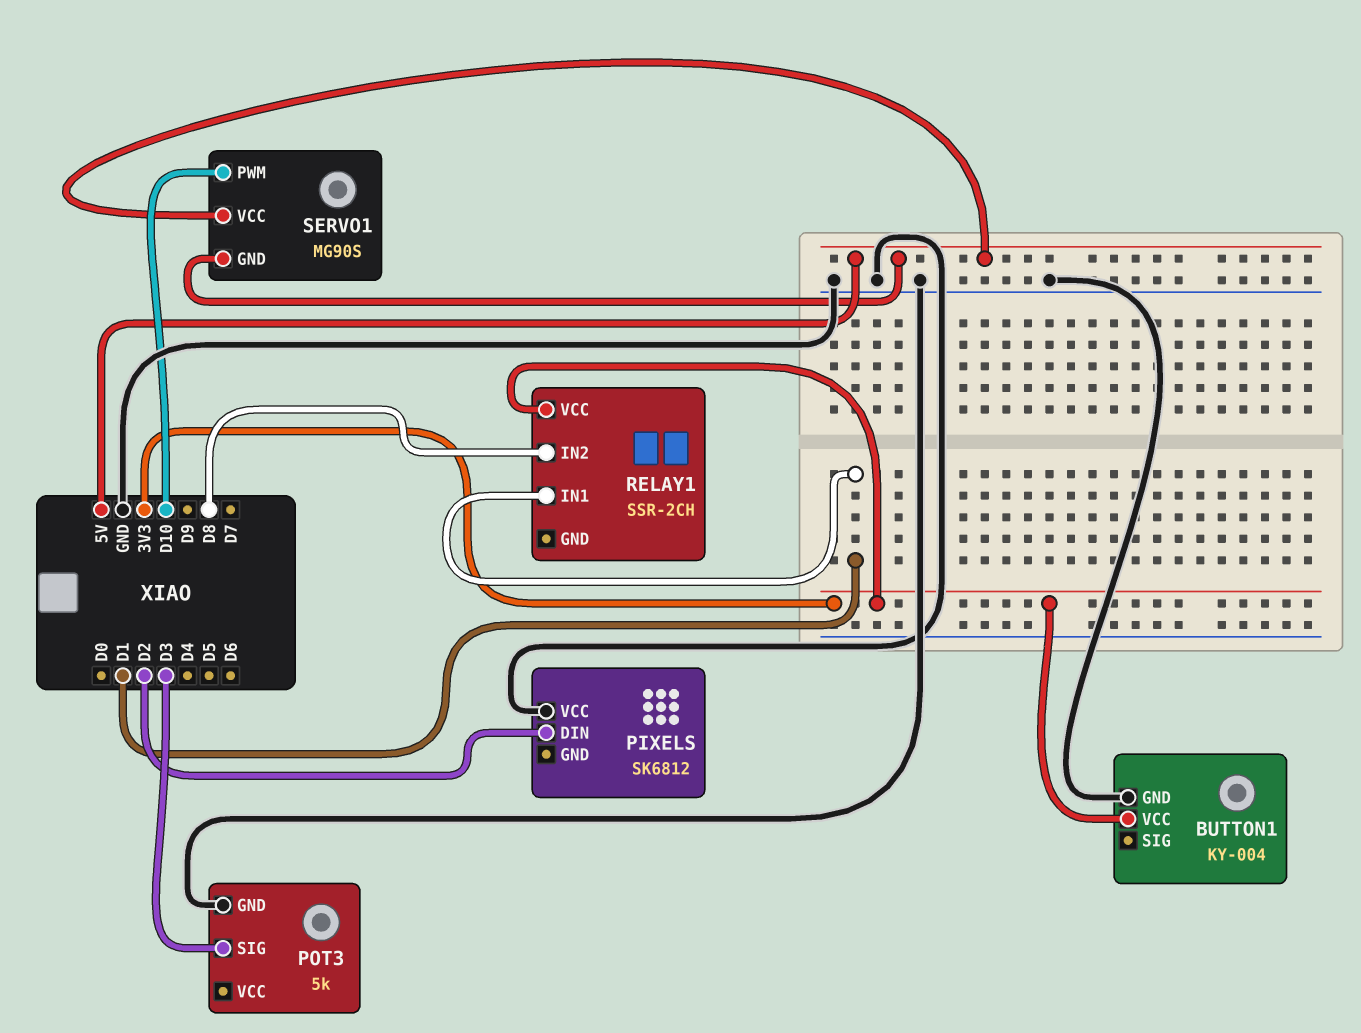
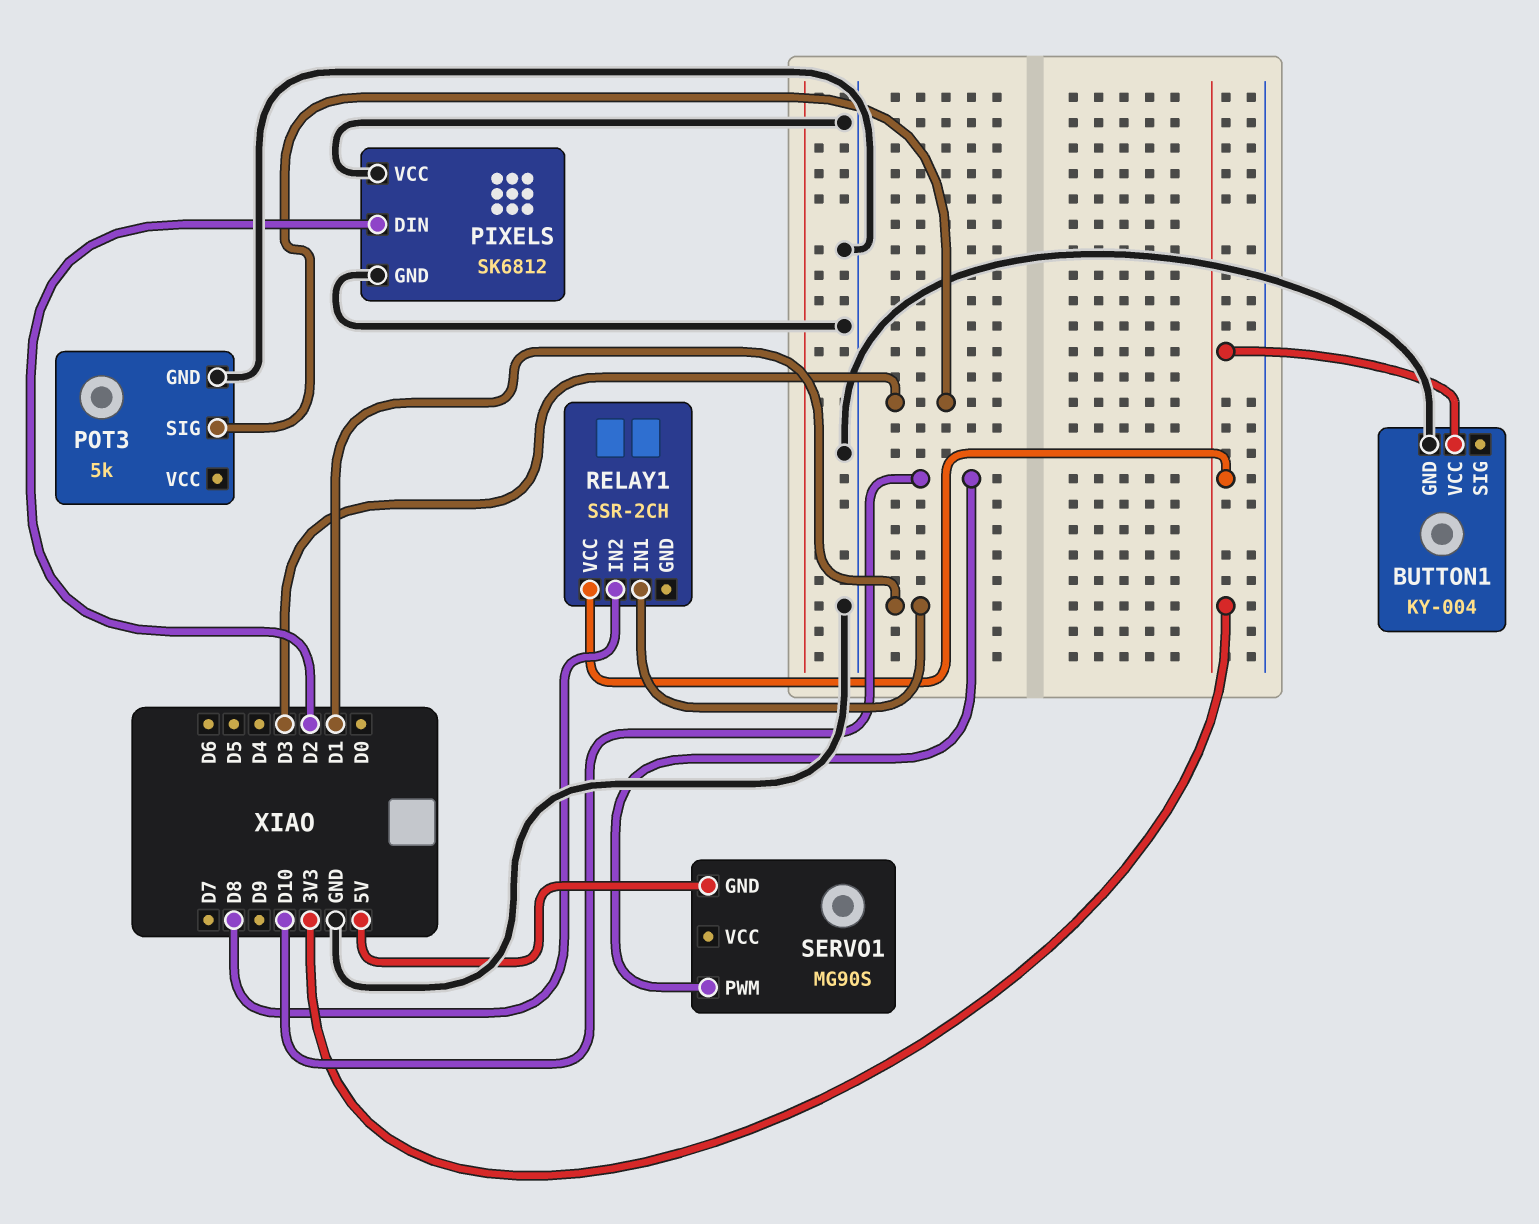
PIXELS pin GND: none -> GND
SERVO1 pin VCC: 5V -> none

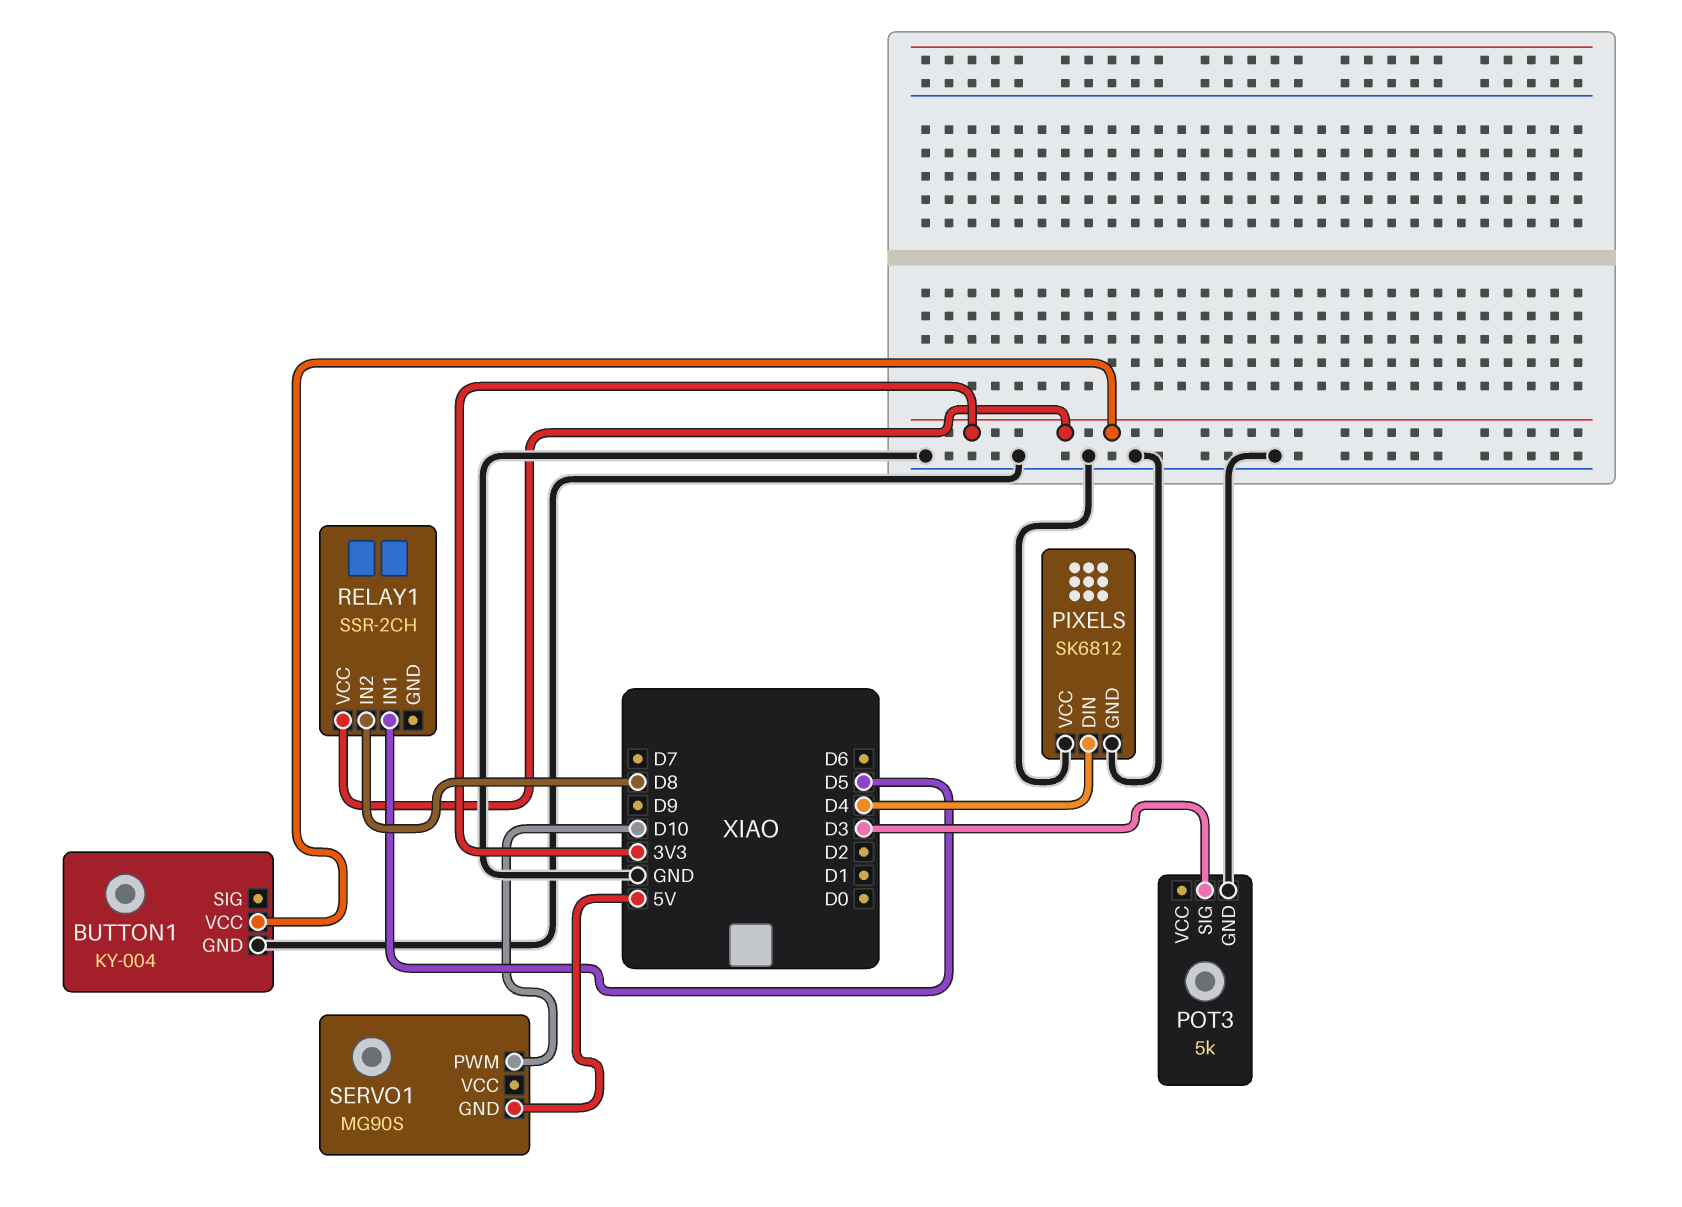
PIXELS pin DIN: D2 -> D4
RELAY1 pin IN1: D1 -> D5

